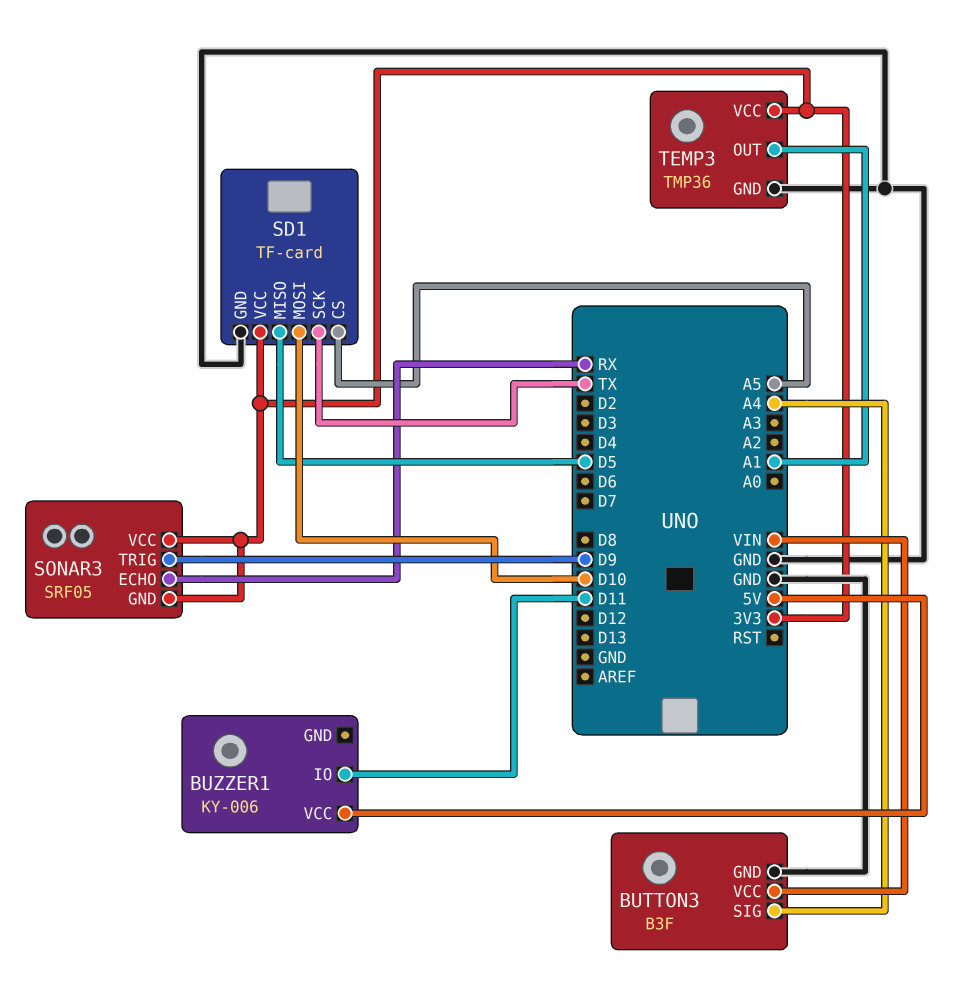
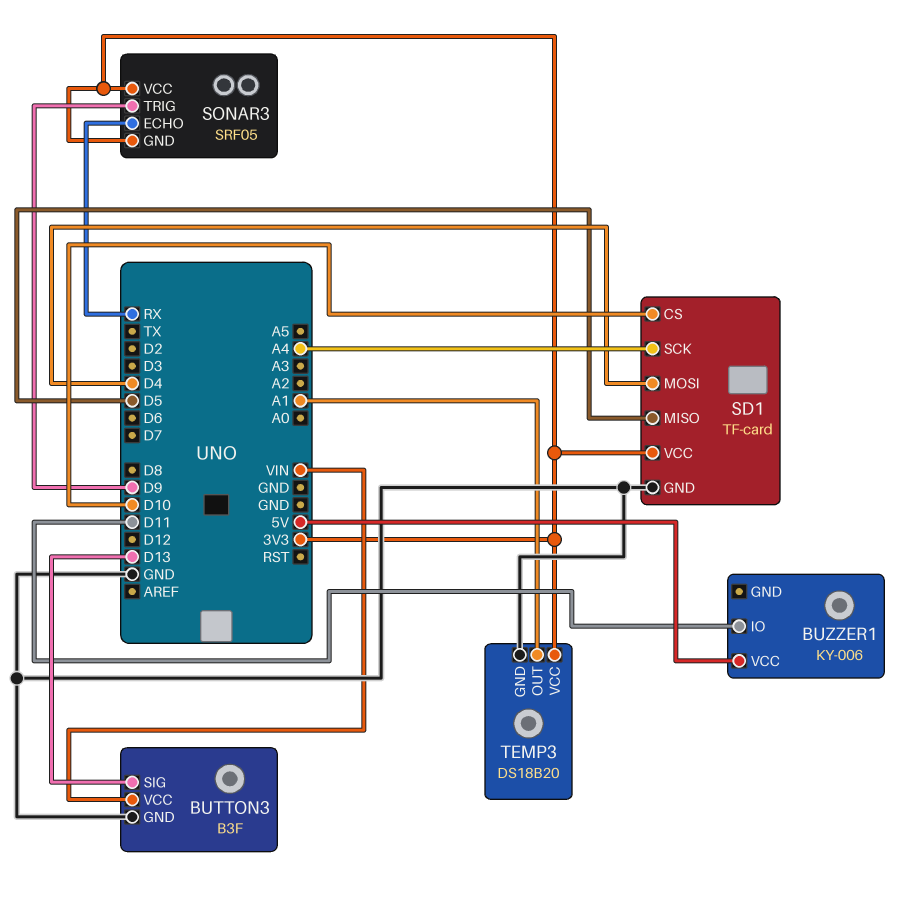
BUTTON3 pin SIG: A4 -> D13
SD1 pin CS: A5 -> D10
SD1 pin MOSI: D10 -> D4
SD1 pin SCK: TX -> A4
TEMP3: TMP36 -> DS18B20

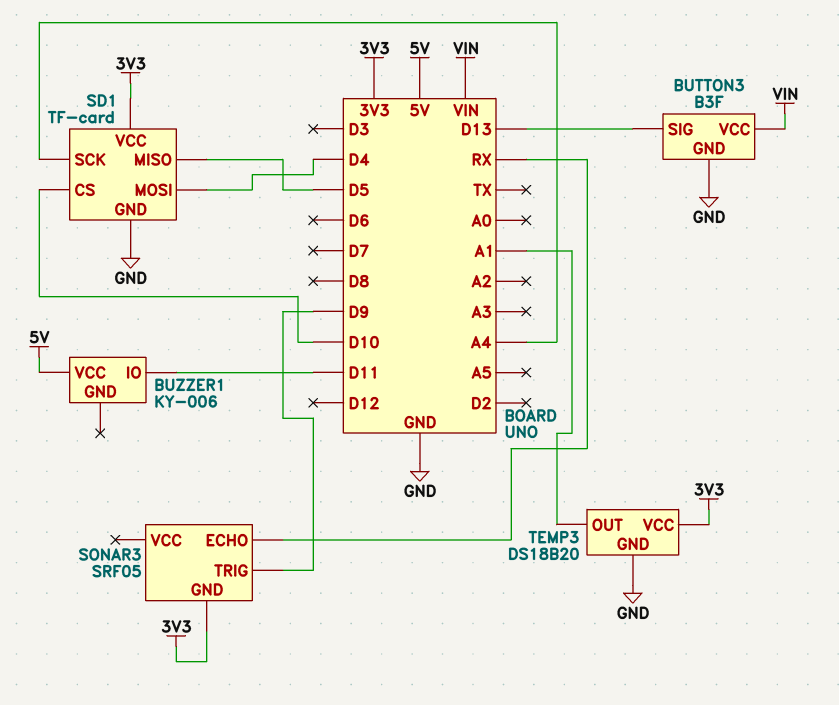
SONAR3 pin VCC: 3V3 -> none

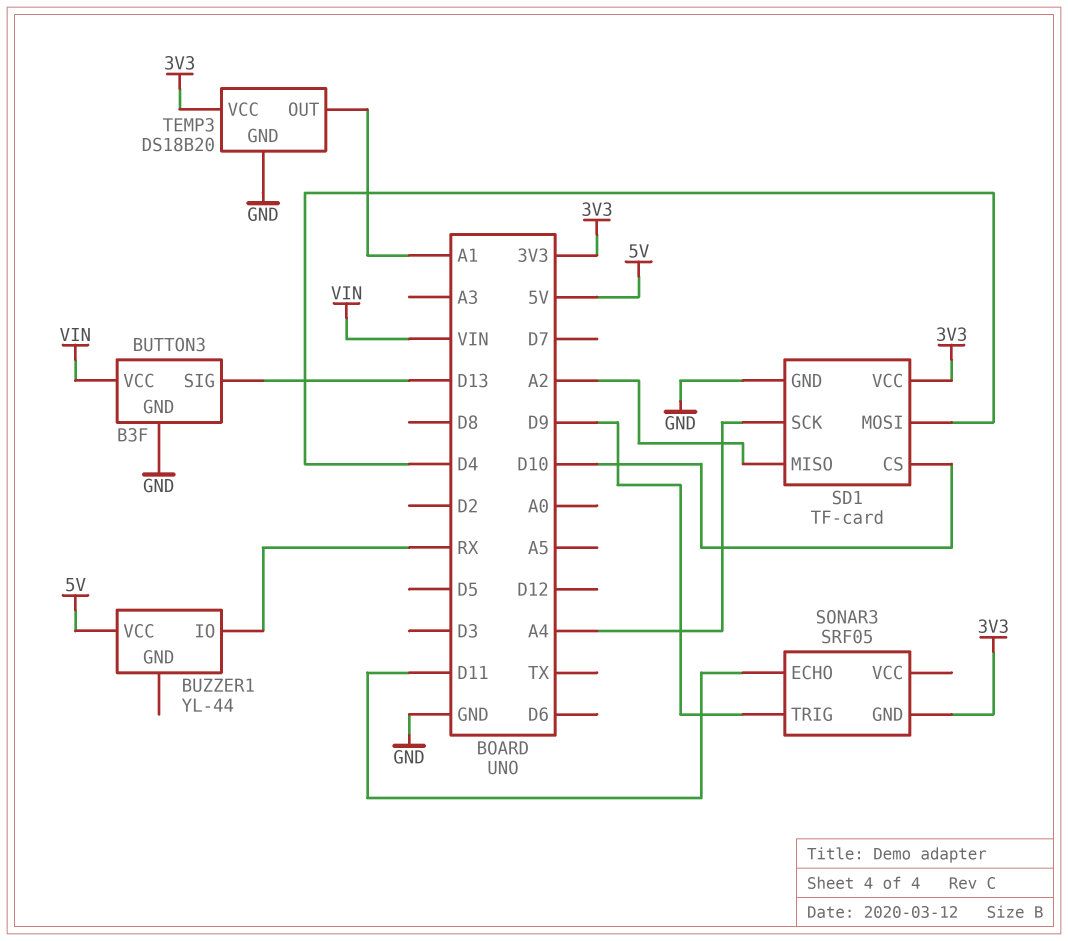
BUZZER1: KY-006 -> YL-44
BUZZER1 pin IO: D11 -> RX
SD1 pin MISO: D5 -> A2
SONAR3 pin ECHO: RX -> D11

